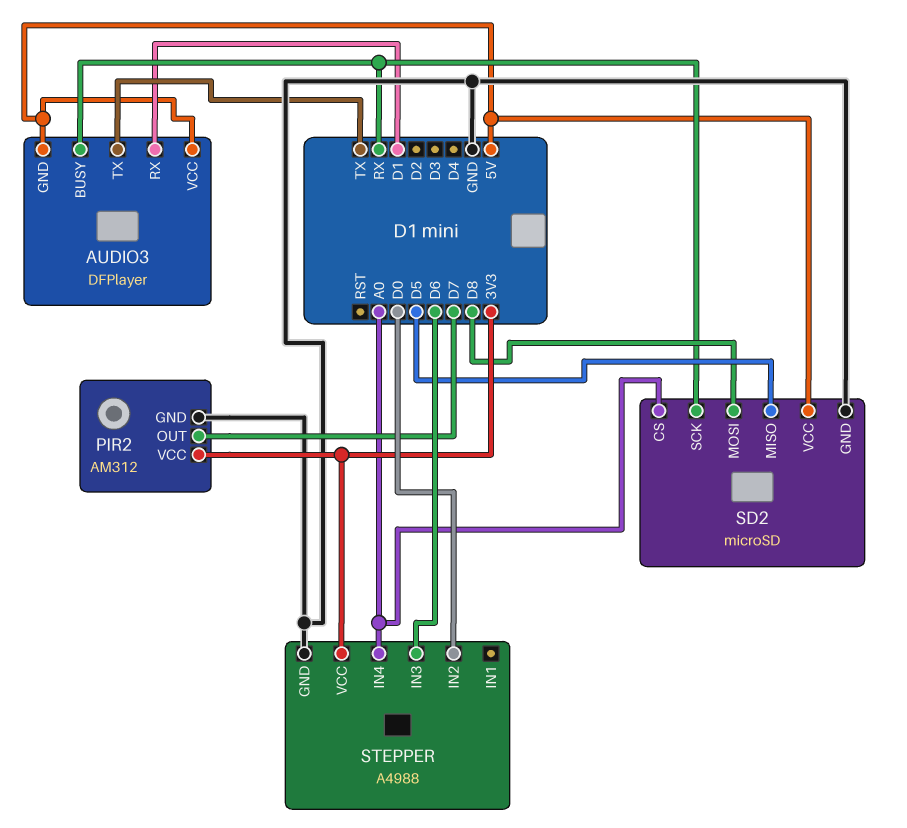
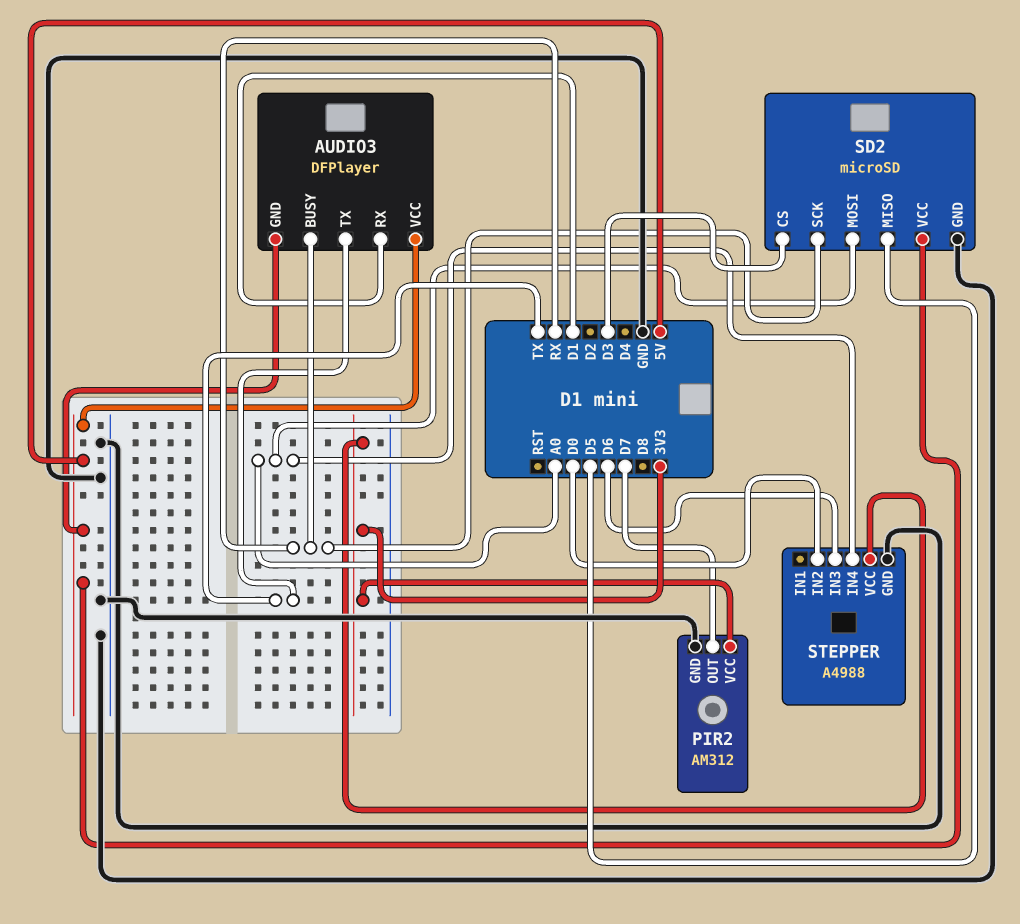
SD2 pin CS: A0 -> D3
SD2 pin MOSI: D8 -> A0

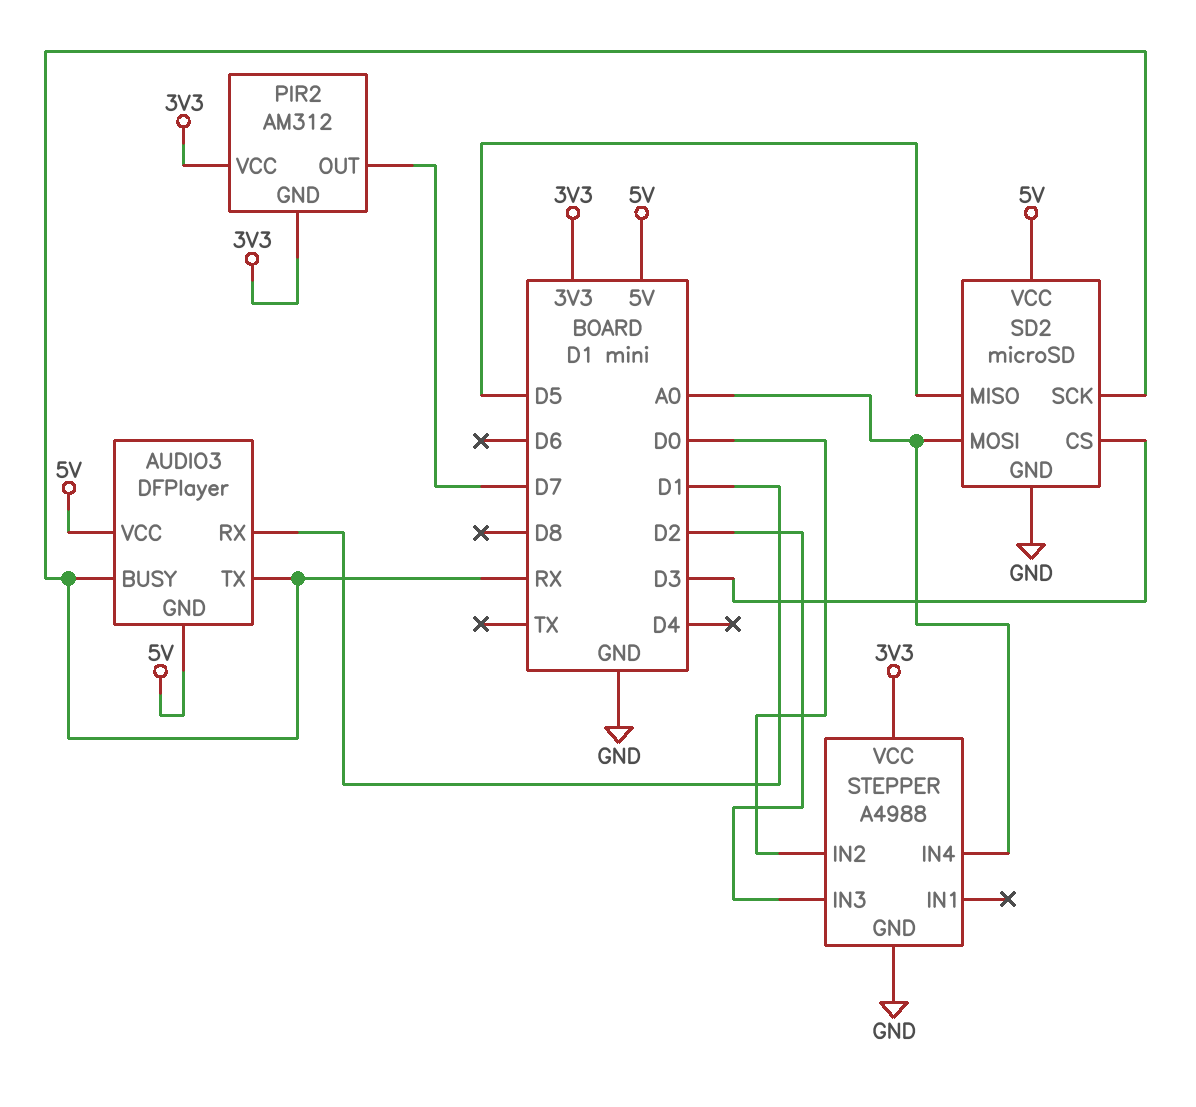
AUDIO3 pin TX: TX -> RX
PIR2 pin GND: GND -> 3V3
STEPPER pin IN3: D6 -> D2

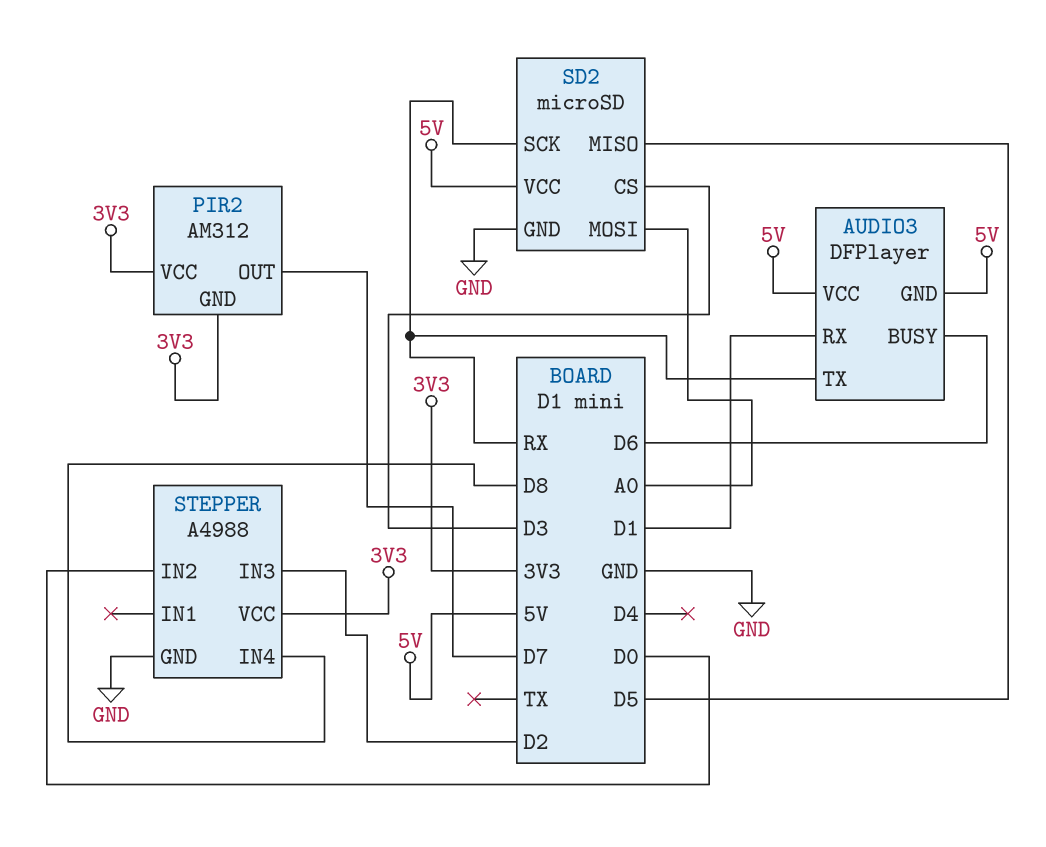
AUDIO3 pin BUSY: RX -> D6
STEPPER pin IN4: A0 -> D8

